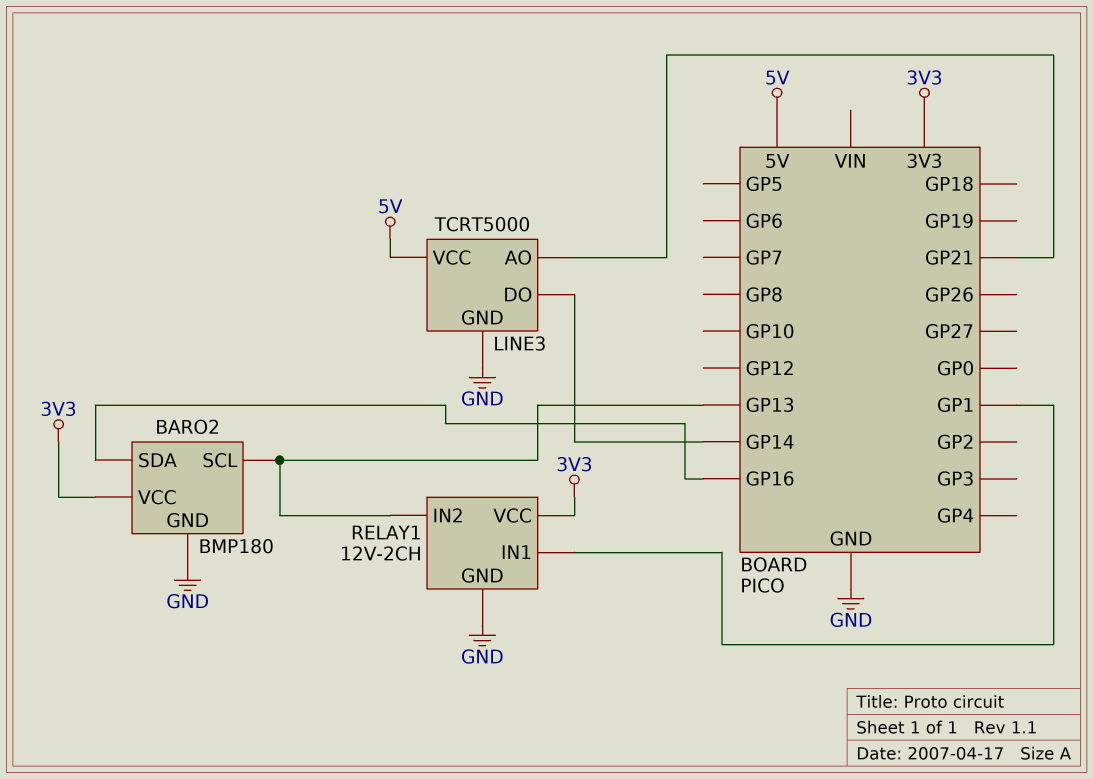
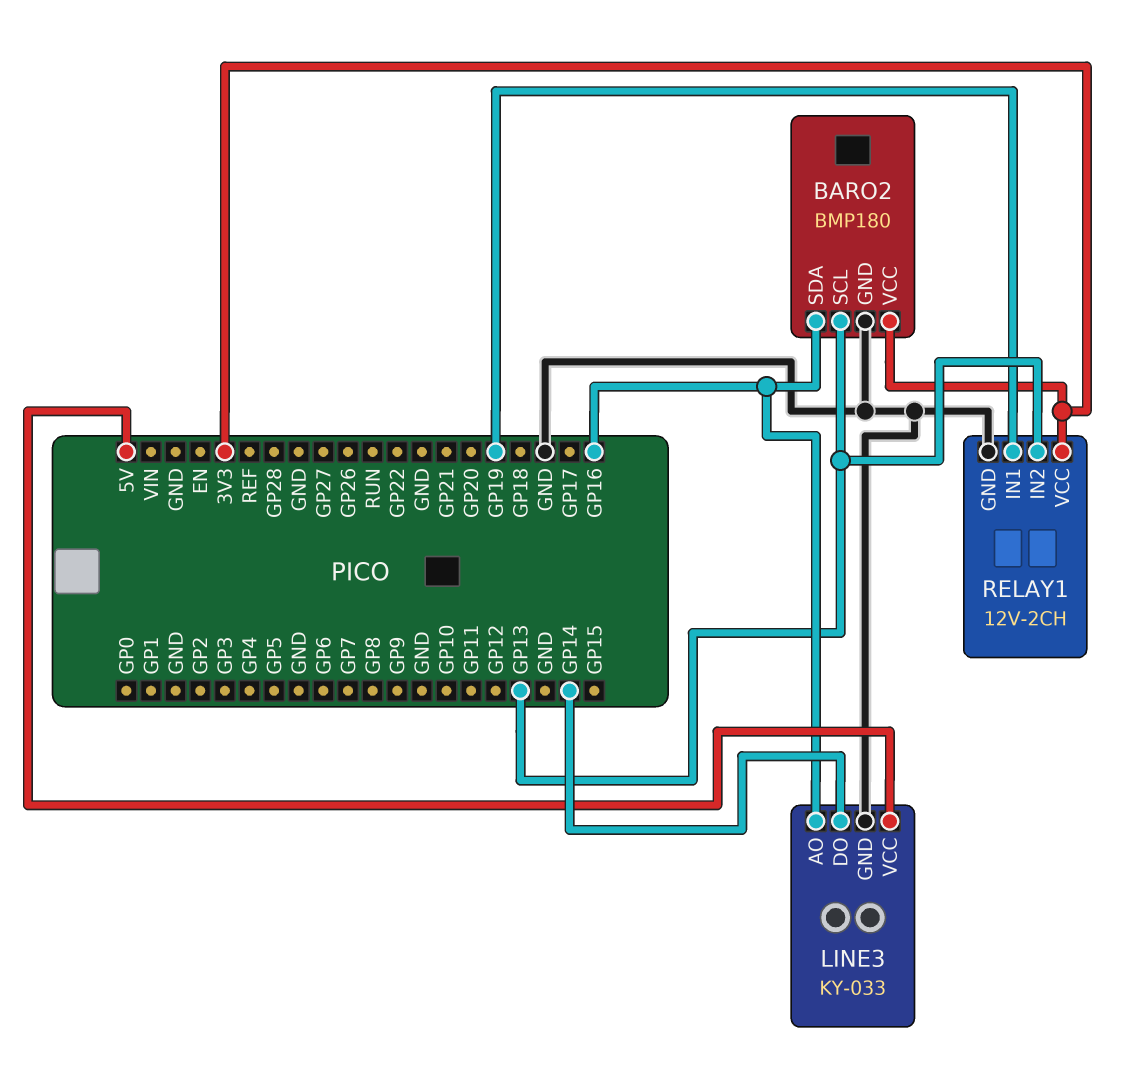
LINE3: TCRT5000 -> KY-033
LINE3 pin AO: GP21 -> GP16
RELAY1 pin IN1: GP1 -> GP19

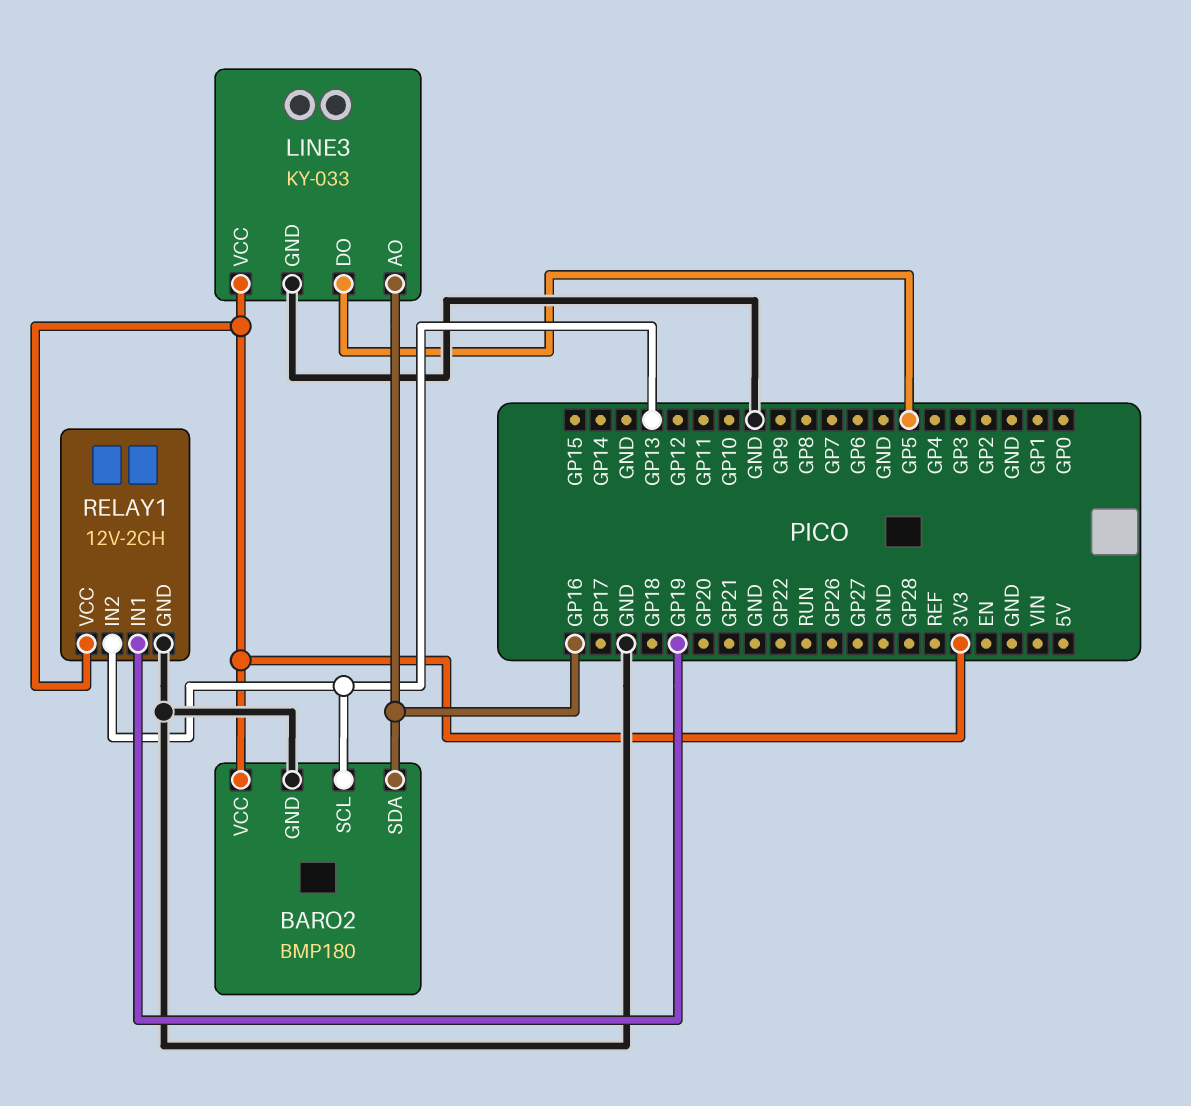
LINE3 pin DO: GP14 -> GP5
LINE3 pin VCC: 5V -> 3V3

